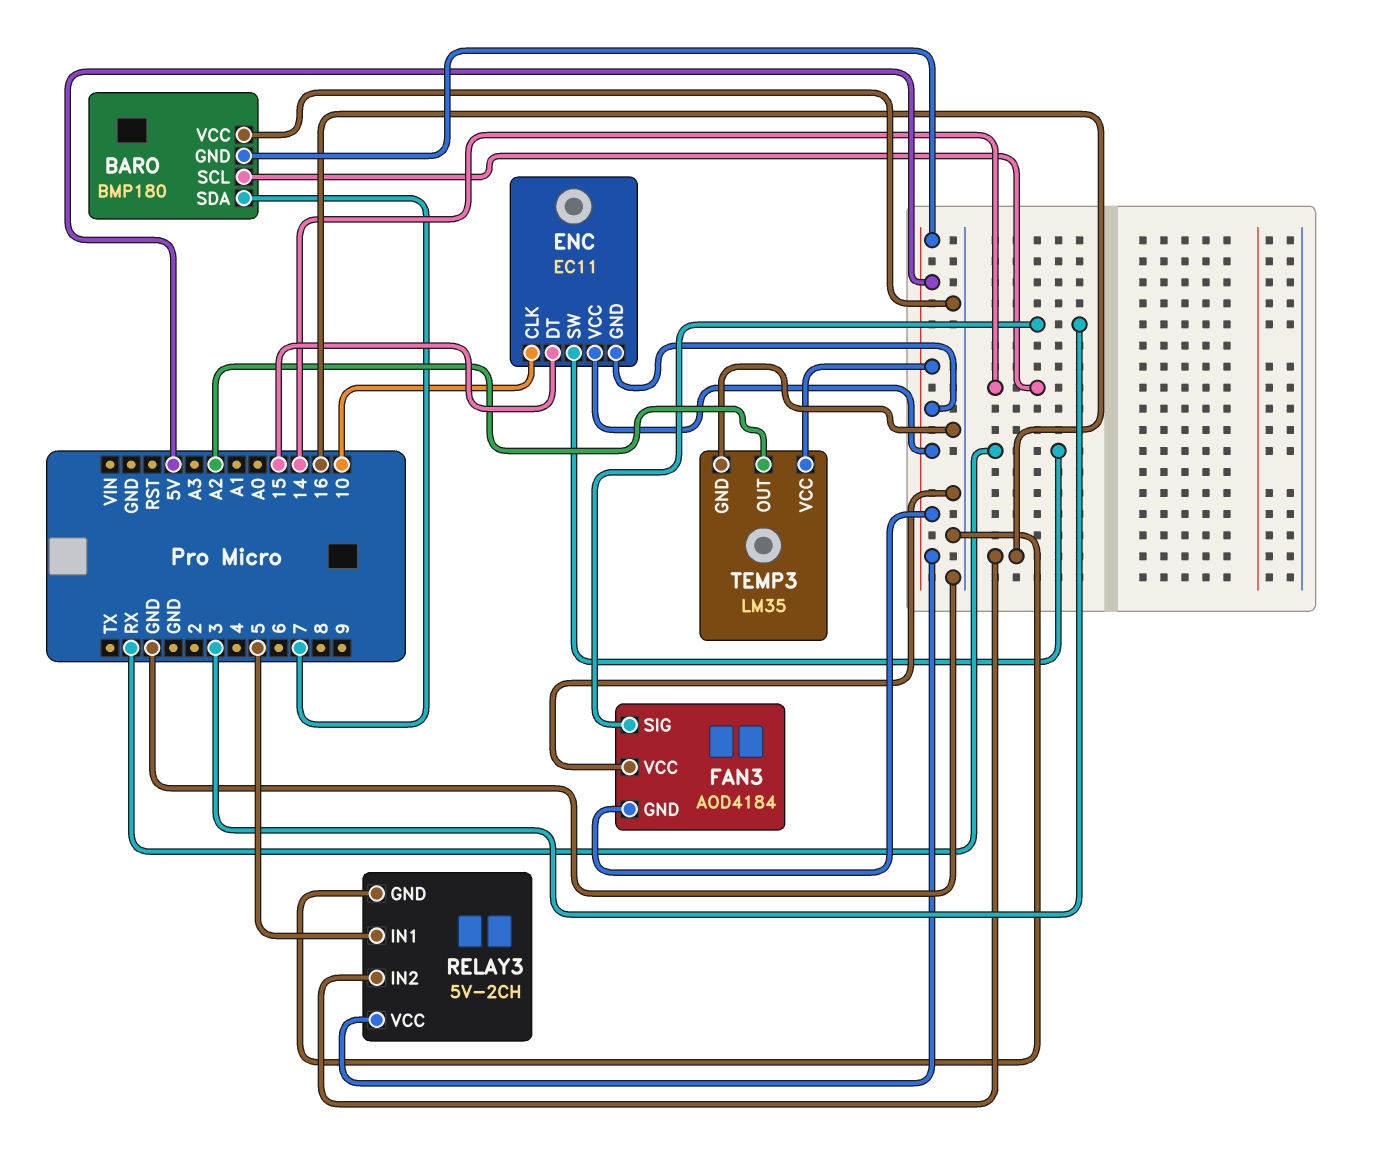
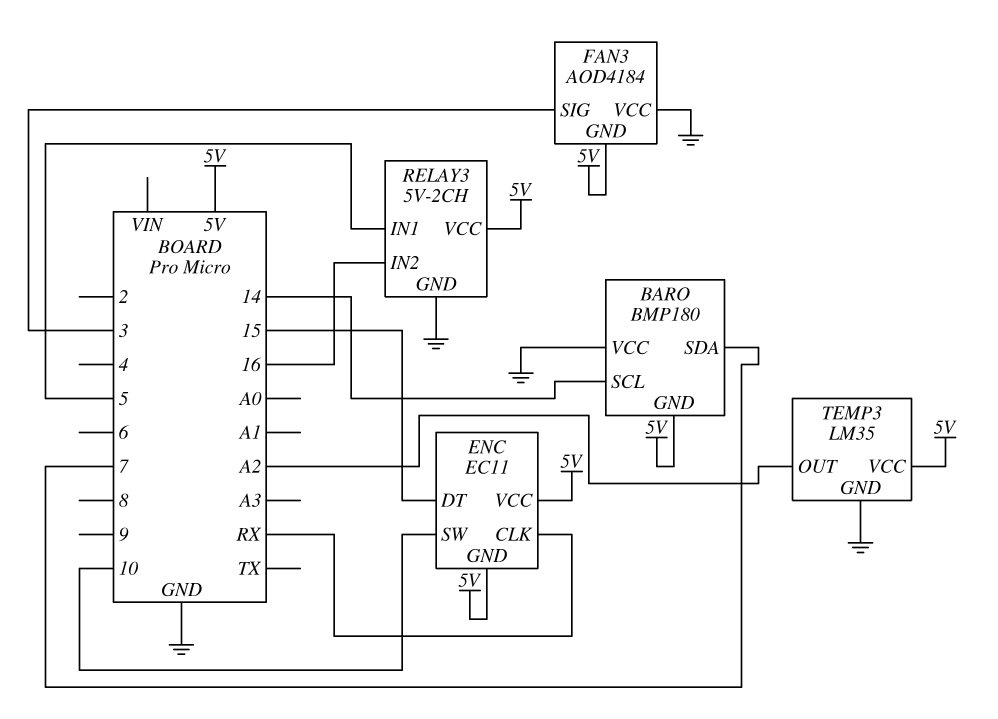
ENC pin CLK: 10 -> RX
ENC pin SW: RX -> 10

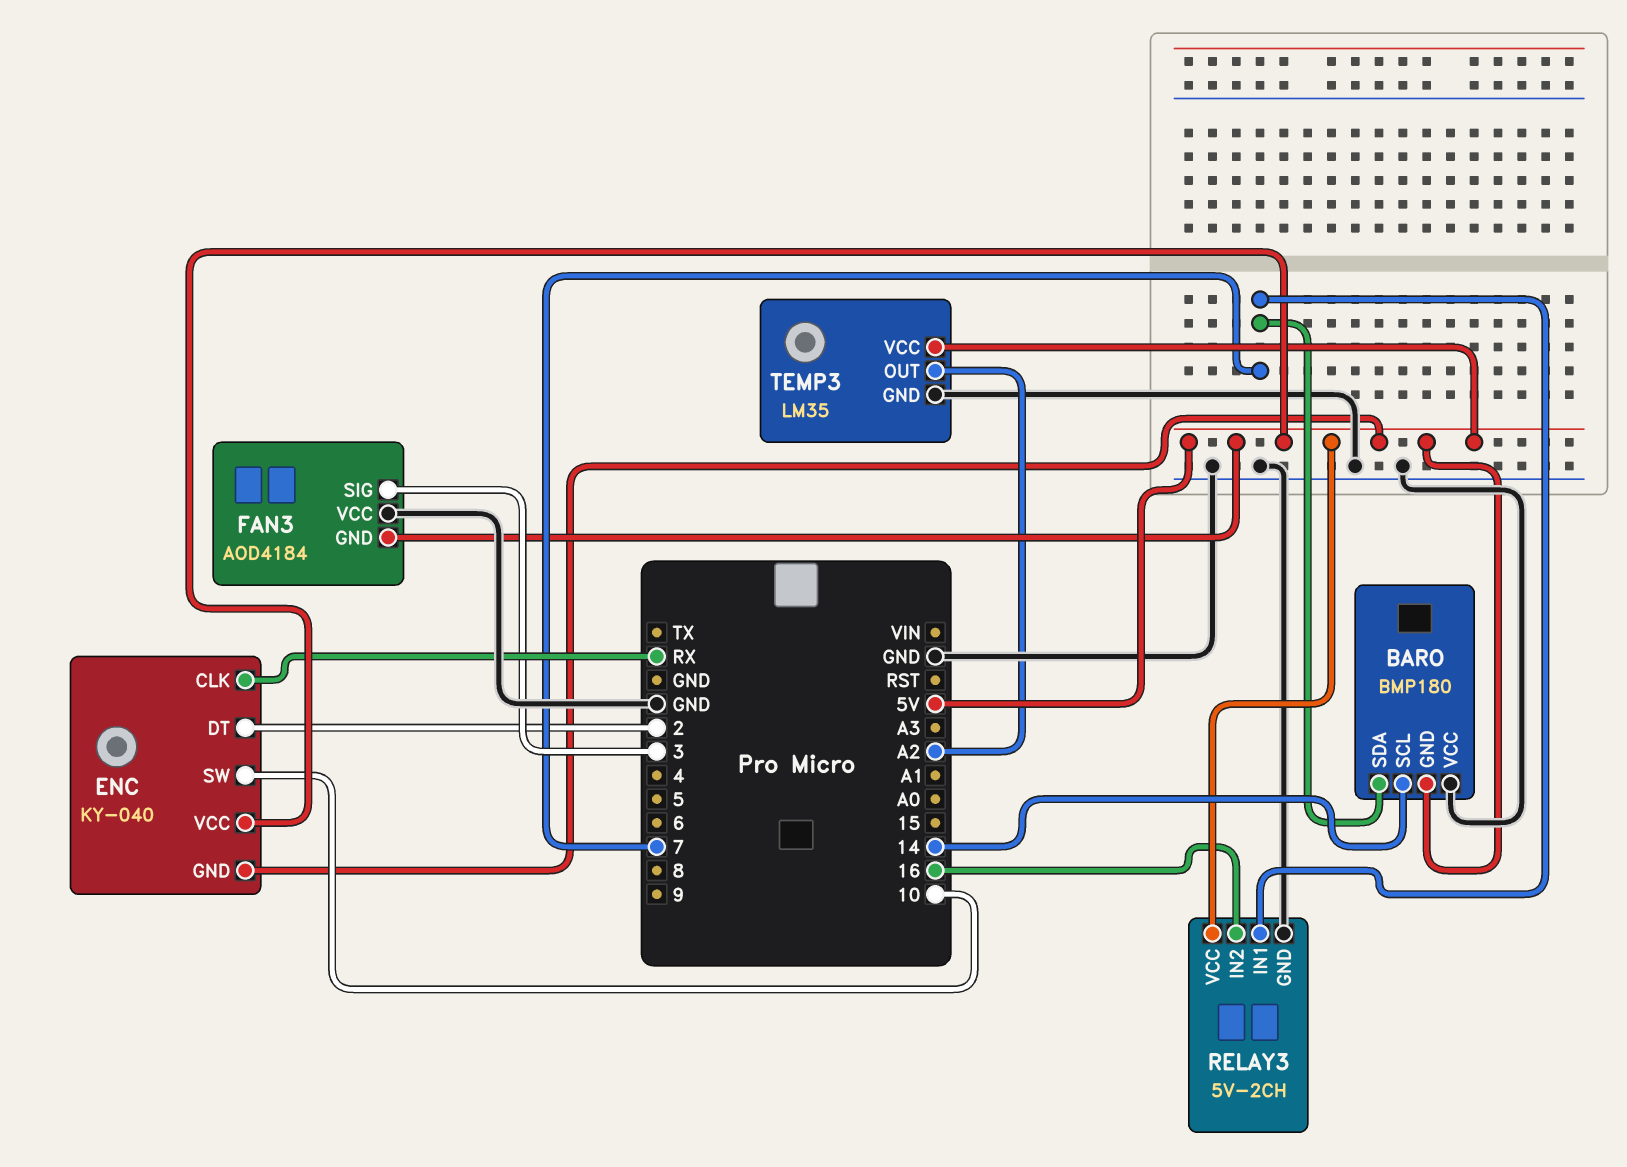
ENC: EC11 -> KY-040
ENC pin DT: 15 -> 2
RELAY3 pin IN1: 5 -> 7

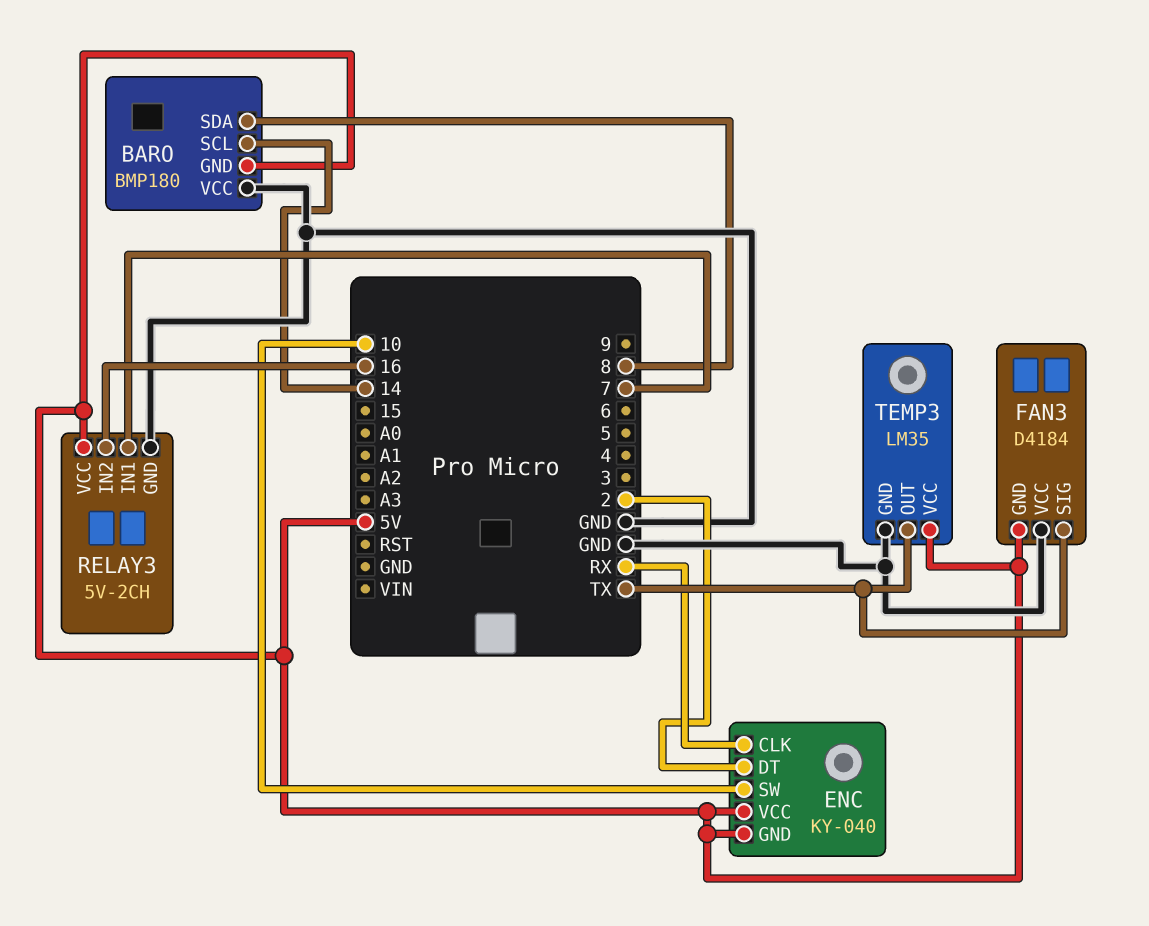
BARO pin SDA: 7 -> 8
FAN3: AOD4184 -> D4184
FAN3 pin SIG: 3 -> TX
TEMP3 pin OUT: A2 -> TX

